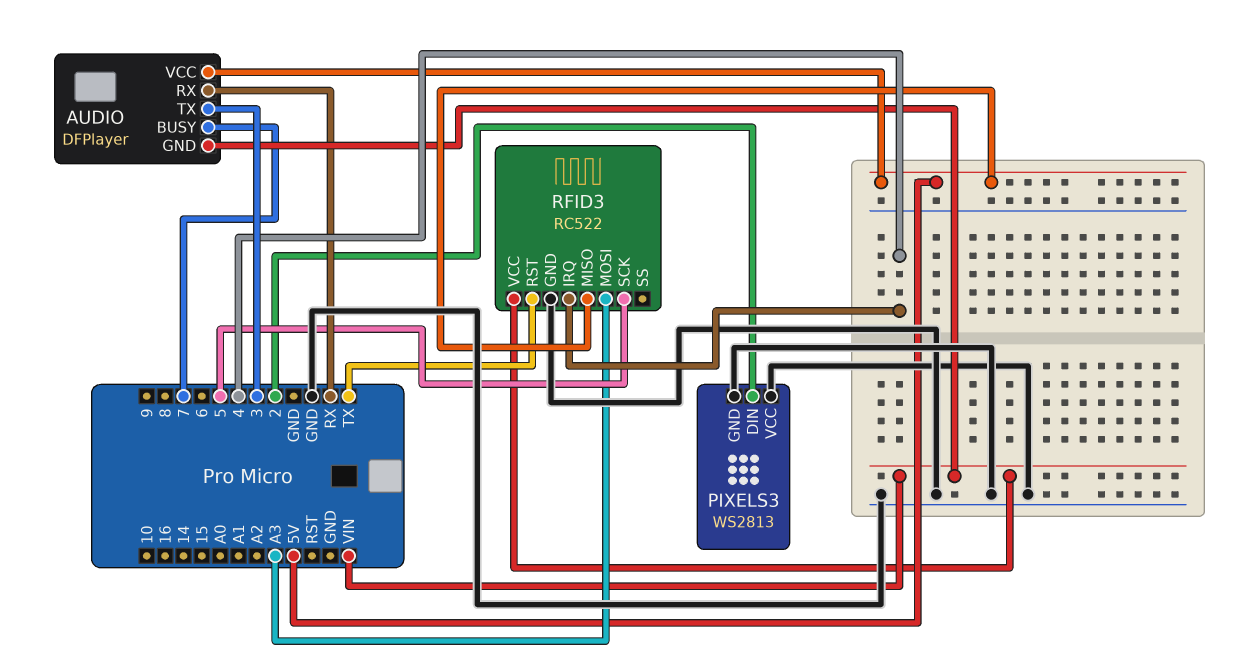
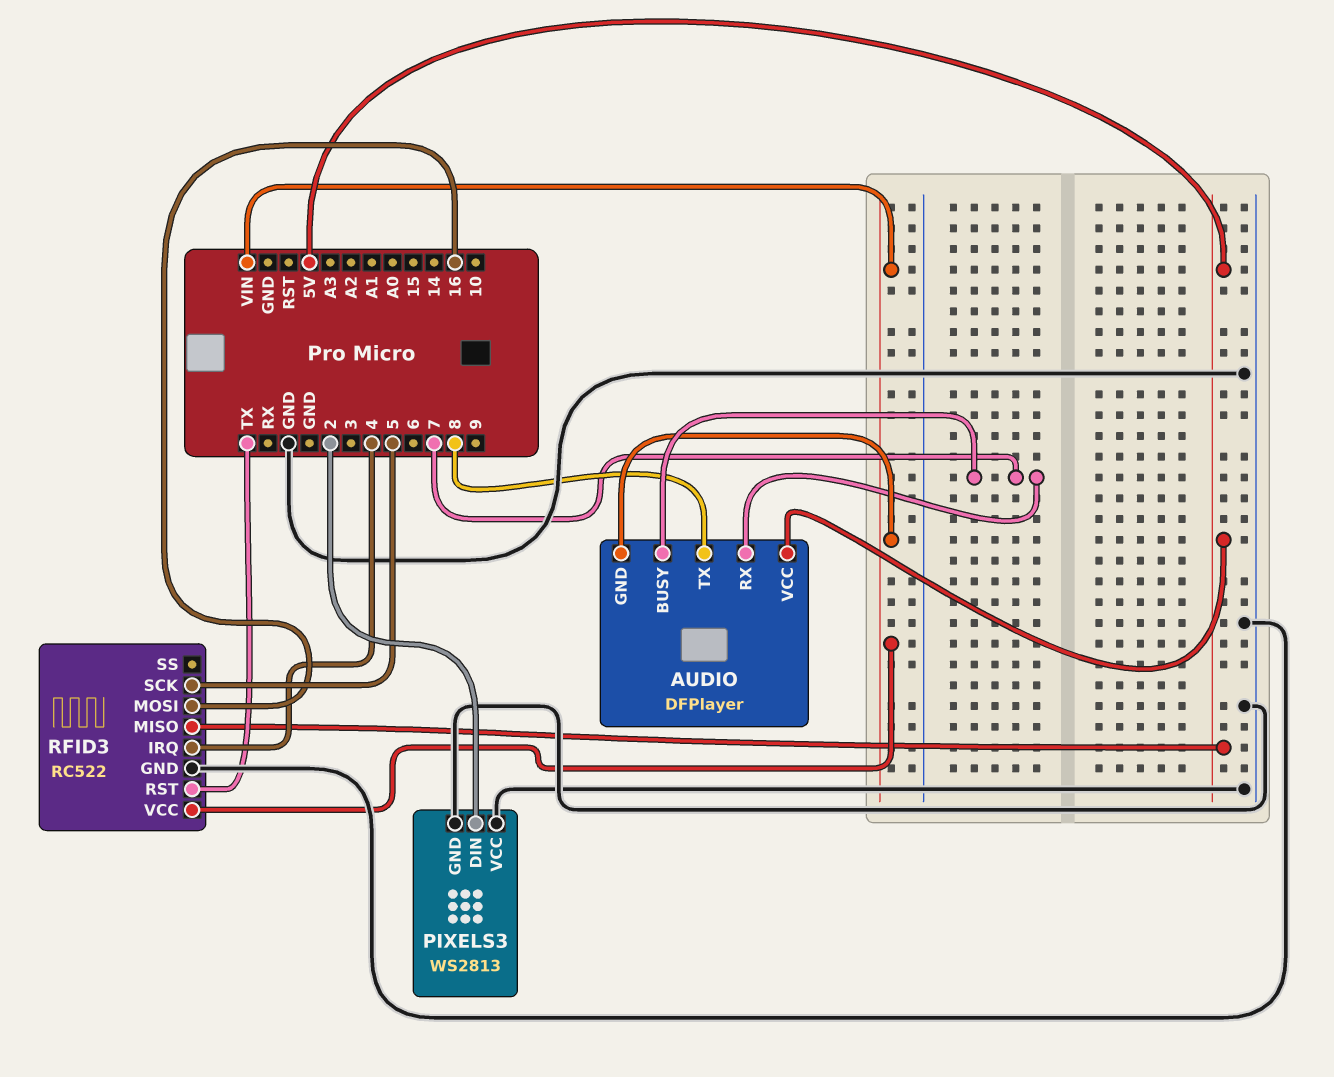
AUDIO pin RX: RX -> 7
AUDIO pin TX: 3 -> 8
RFID3 pin MOSI: A3 -> 16

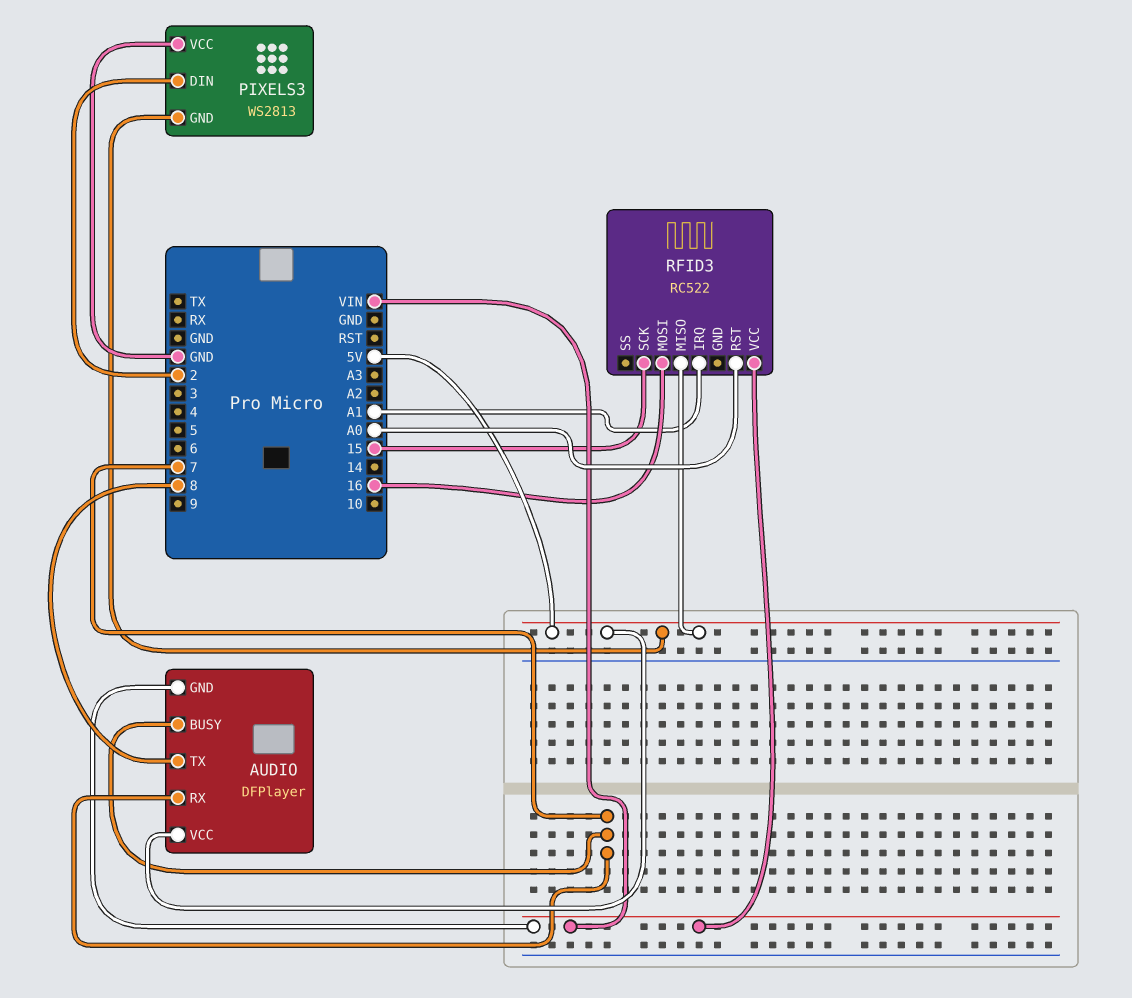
PIXELS3 pin GND: GND -> 5V
RFID3 pin GND: GND -> none
RFID3 pin IRQ: 4 -> A1
RFID3 pin RST: TX -> A0
RFID3 pin SCK: 5 -> 15

